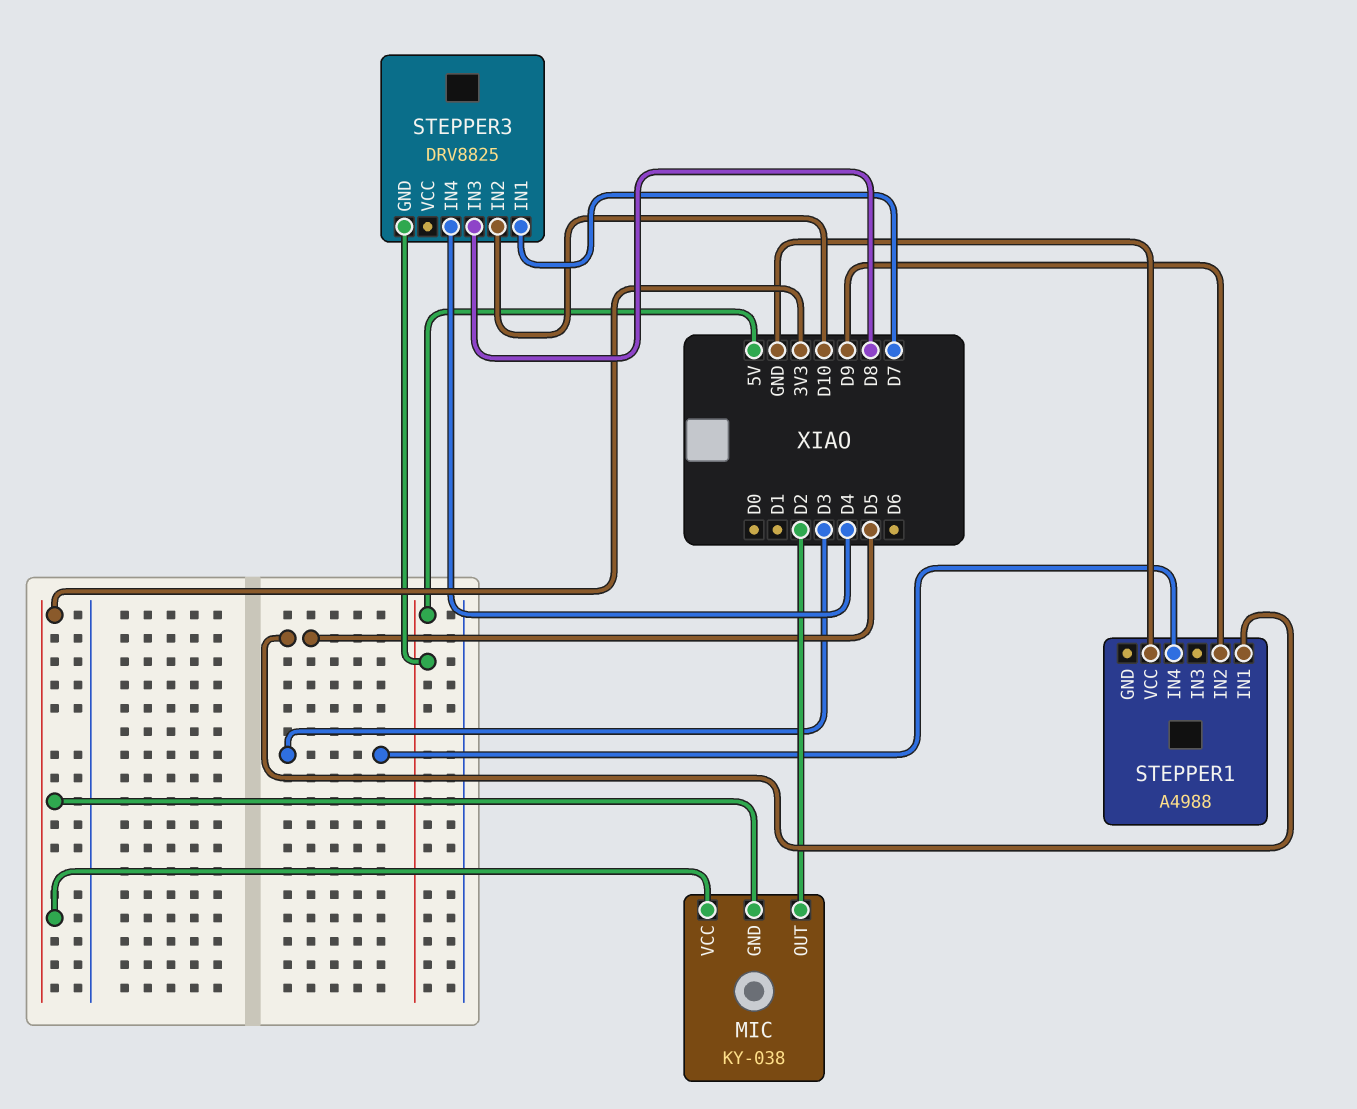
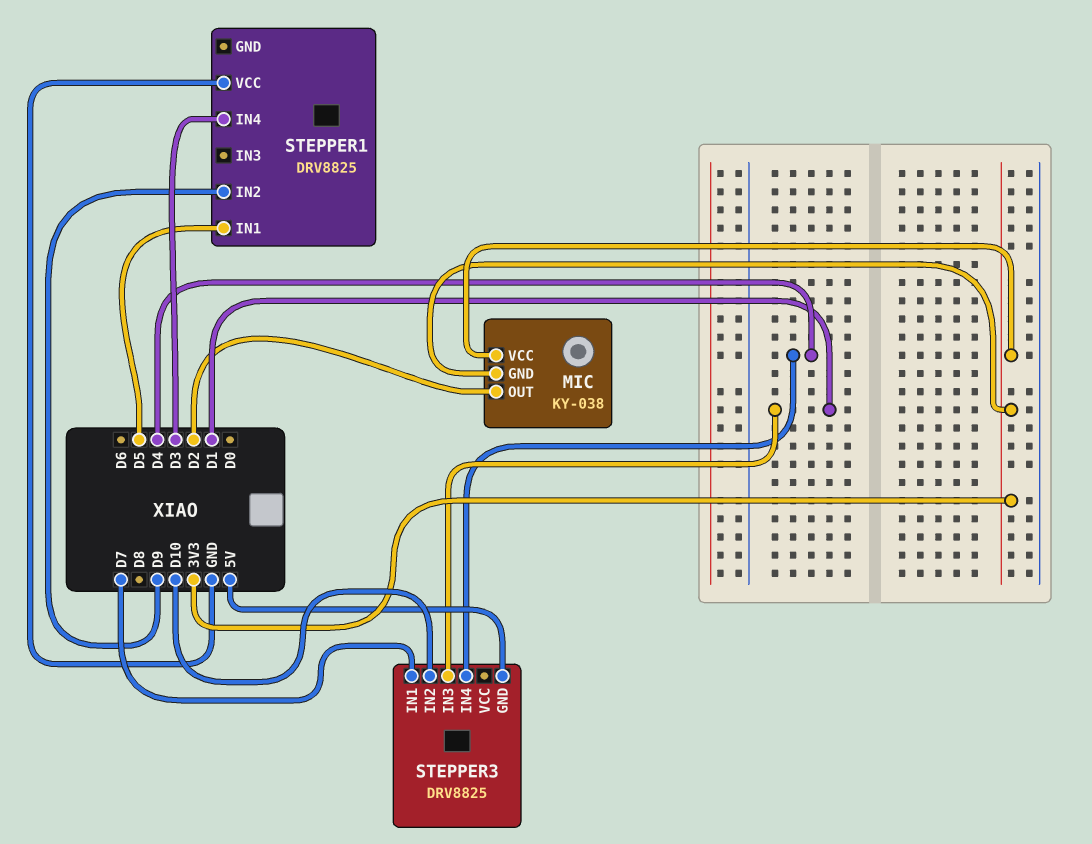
STEPPER1: A4988 -> DRV8825
STEPPER3 pin IN3: D8 -> D1

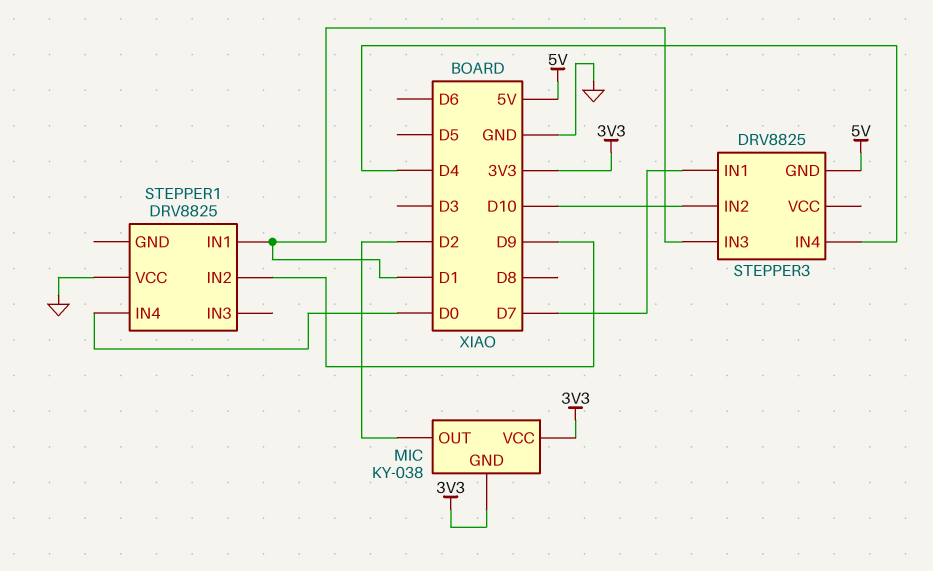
STEPPER1 pin IN1: D5 -> D1
STEPPER1 pin IN4: D3 -> D0

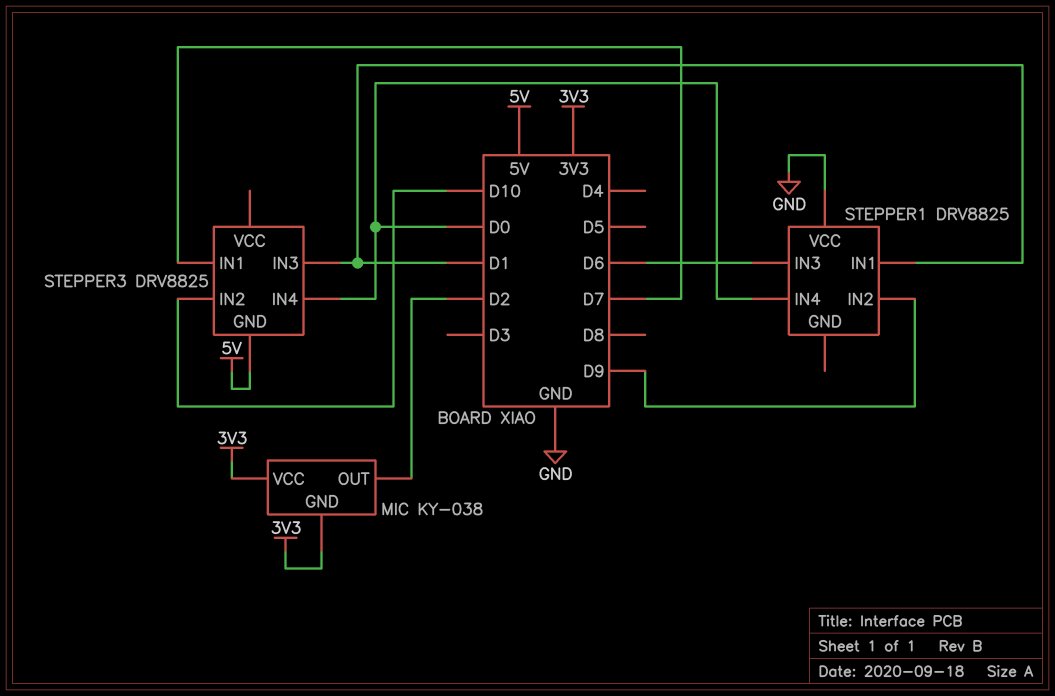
STEPPER1 pin IN3: none -> D6
STEPPER3 pin IN4: D4 -> D0

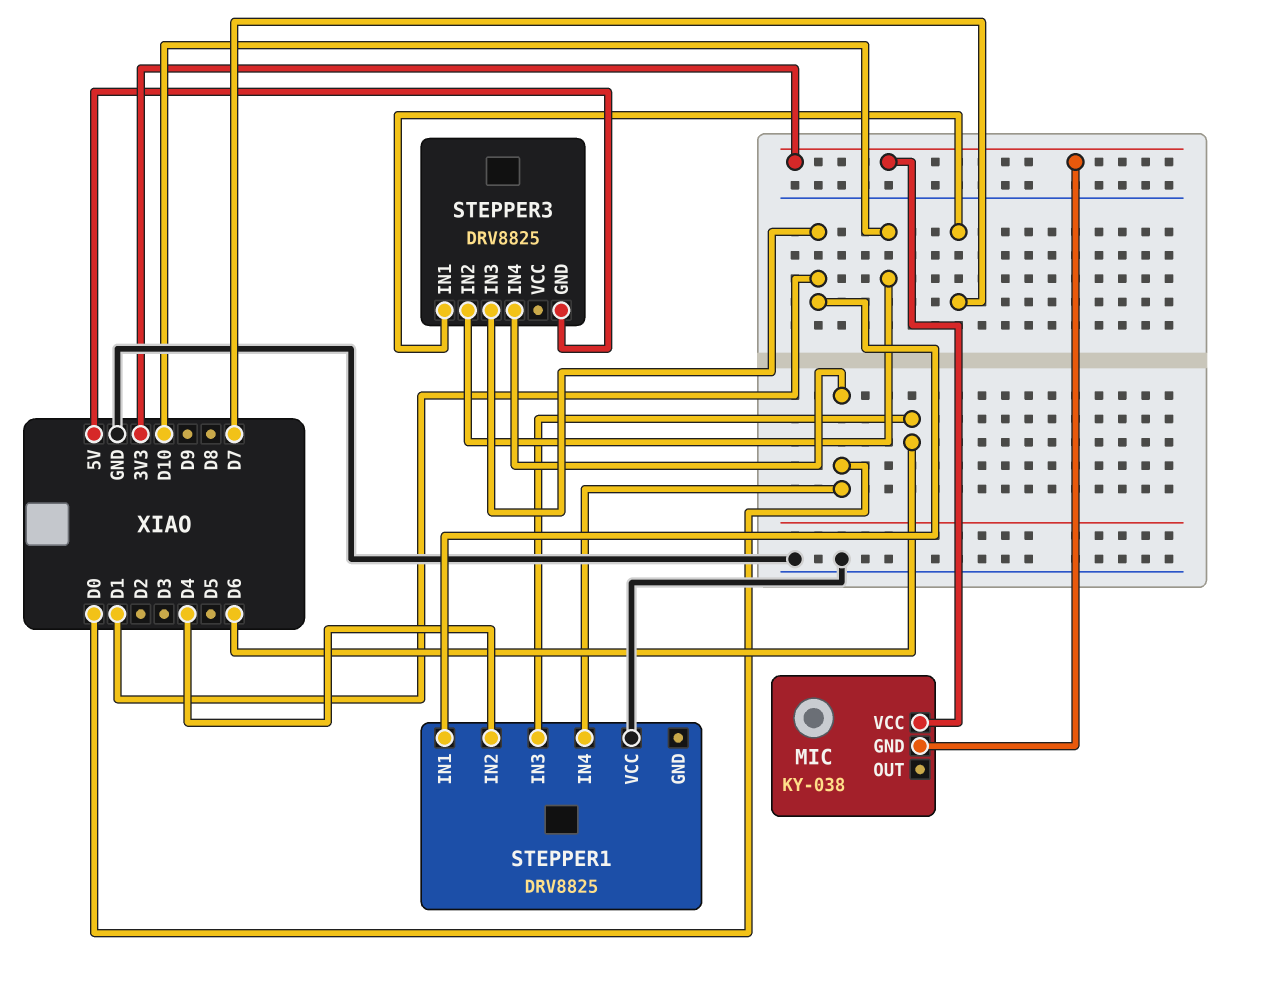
MIC pin OUT: D2 -> none
STEPPER1 pin IN2: D9 -> D4

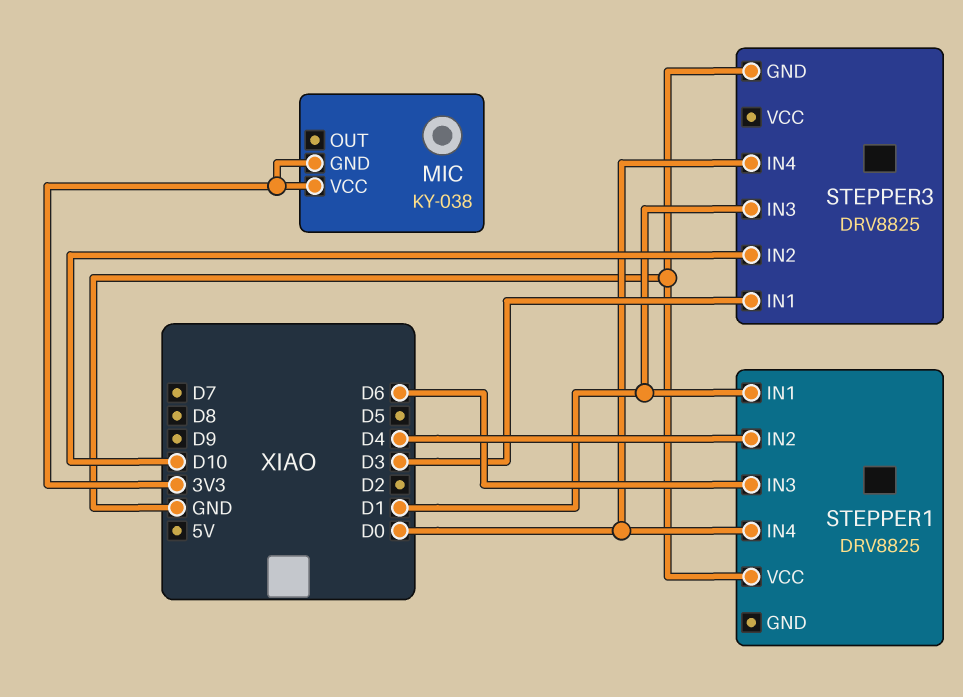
STEPPER3 pin GND: 5V -> GND
STEPPER3 pin IN1: D7 -> D3

